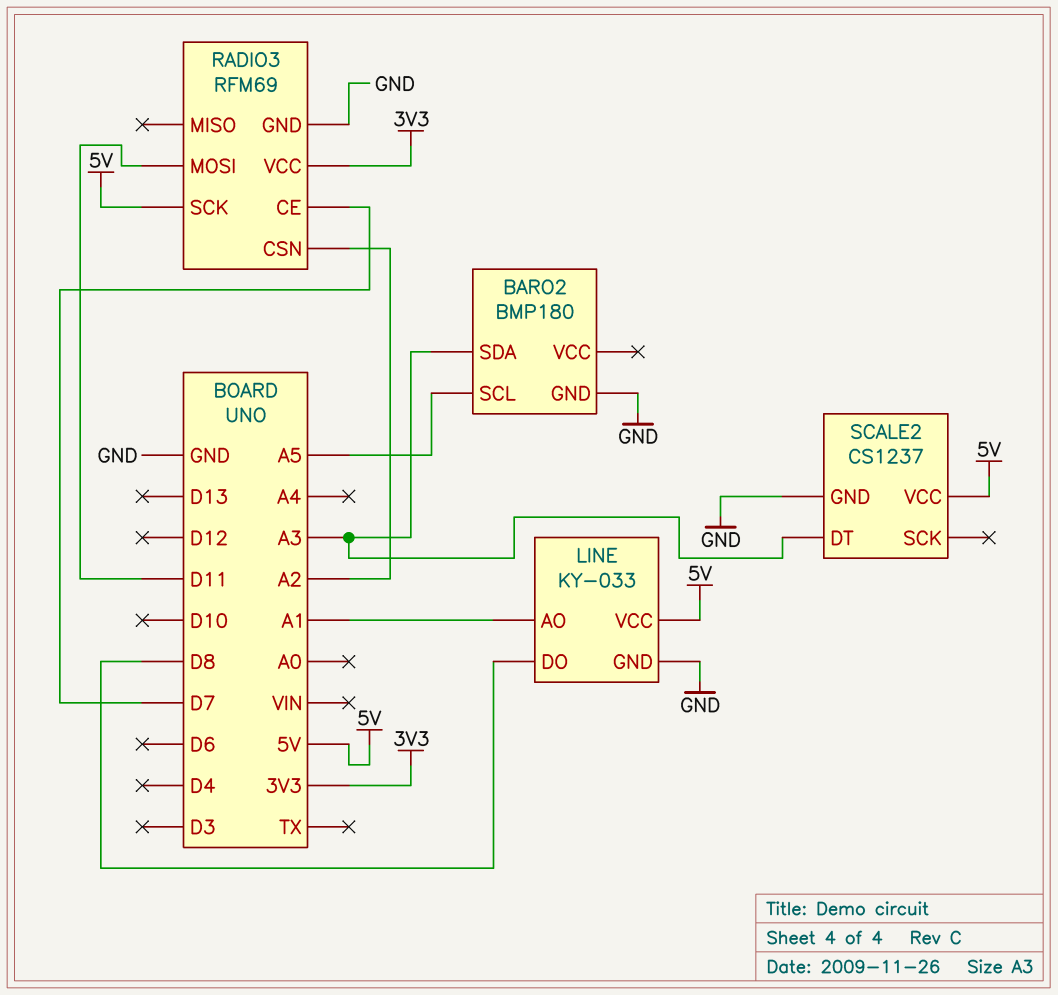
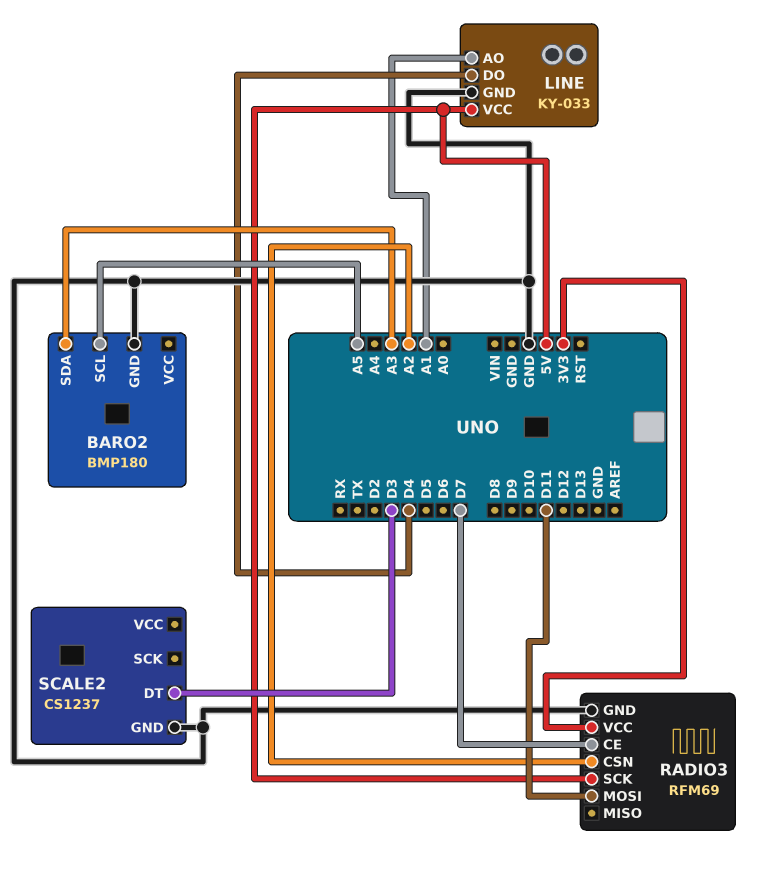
LINE pin DO: D8 -> D4
SCALE2 pin DT: A3 -> D3
SCALE2 pin VCC: 5V -> none

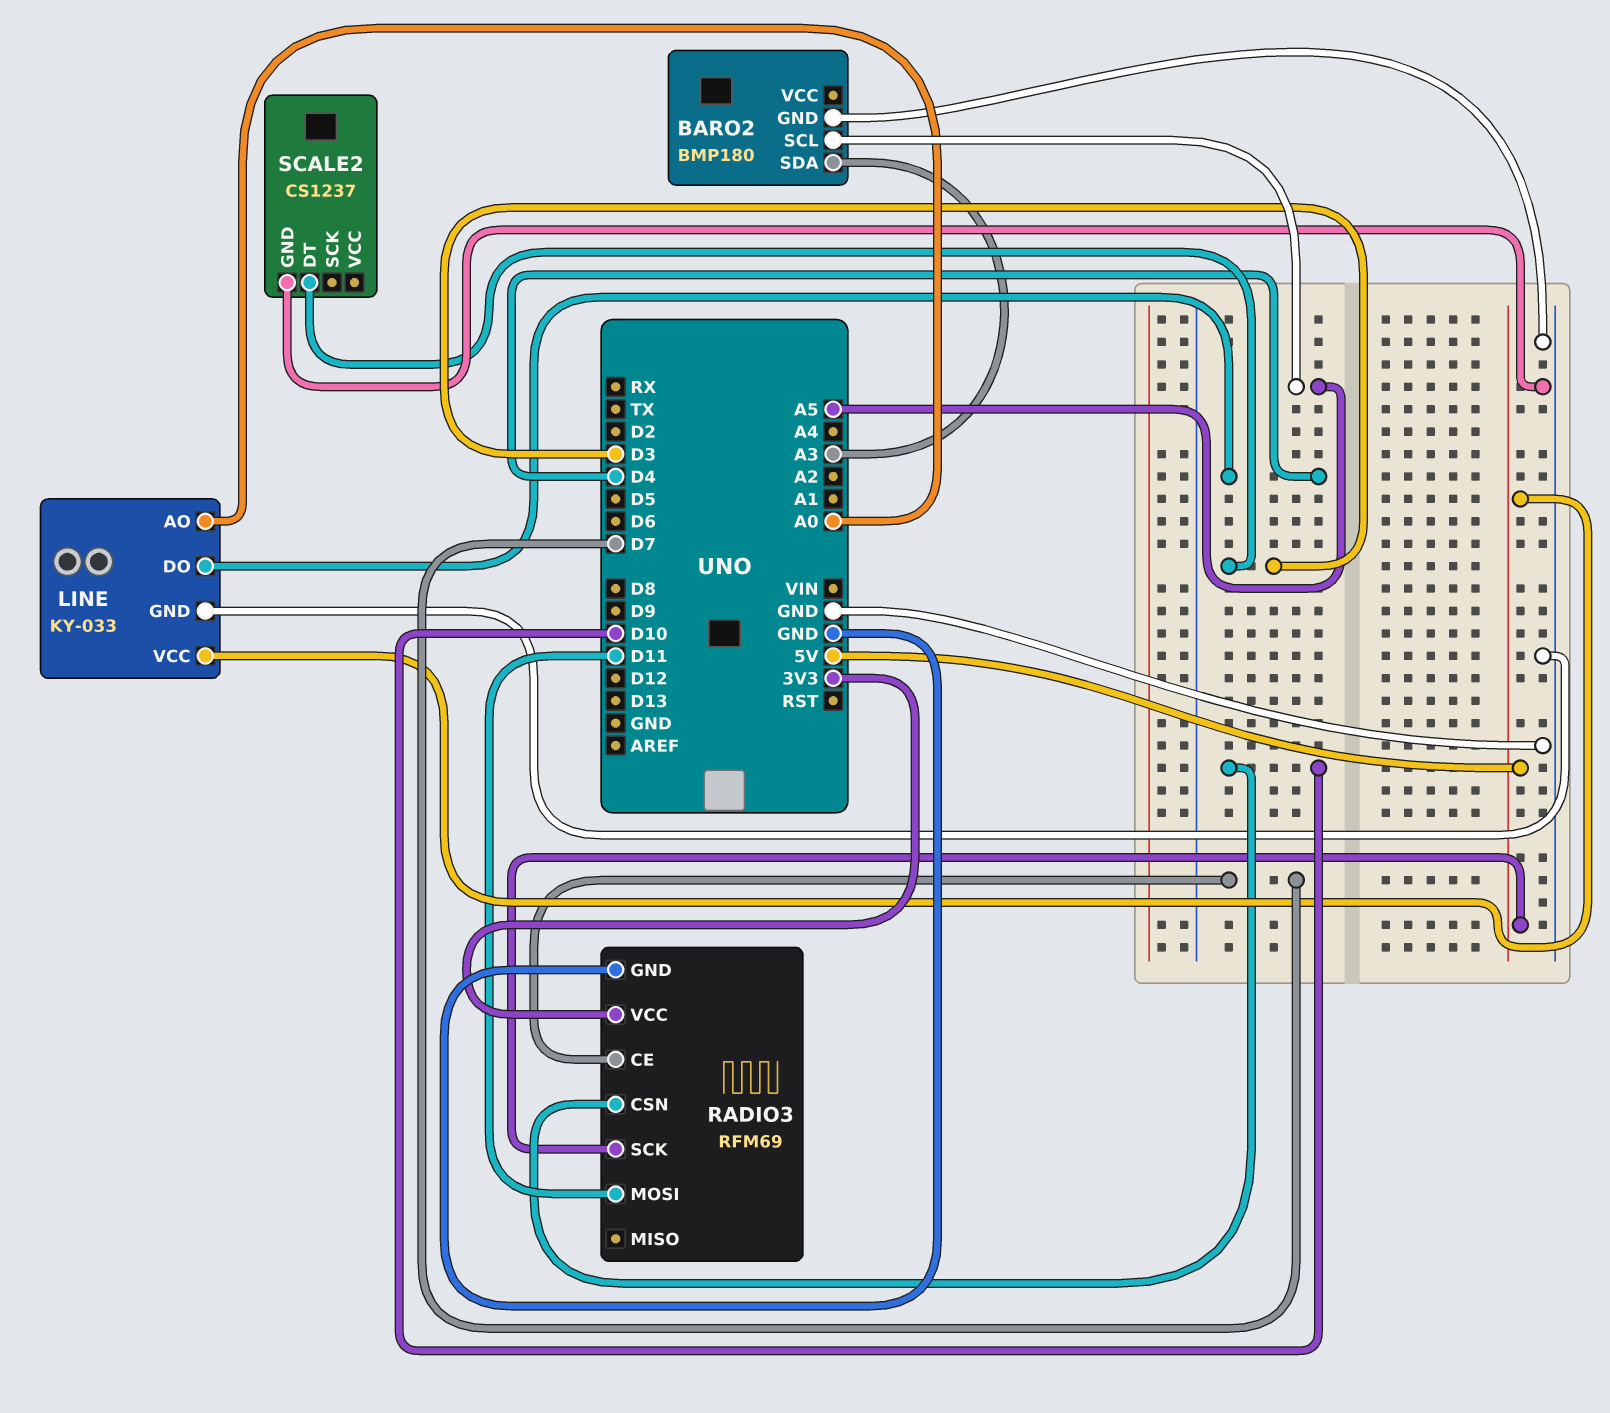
LINE pin AO: A1 -> A0
RADIO3 pin CSN: A2 -> D10

